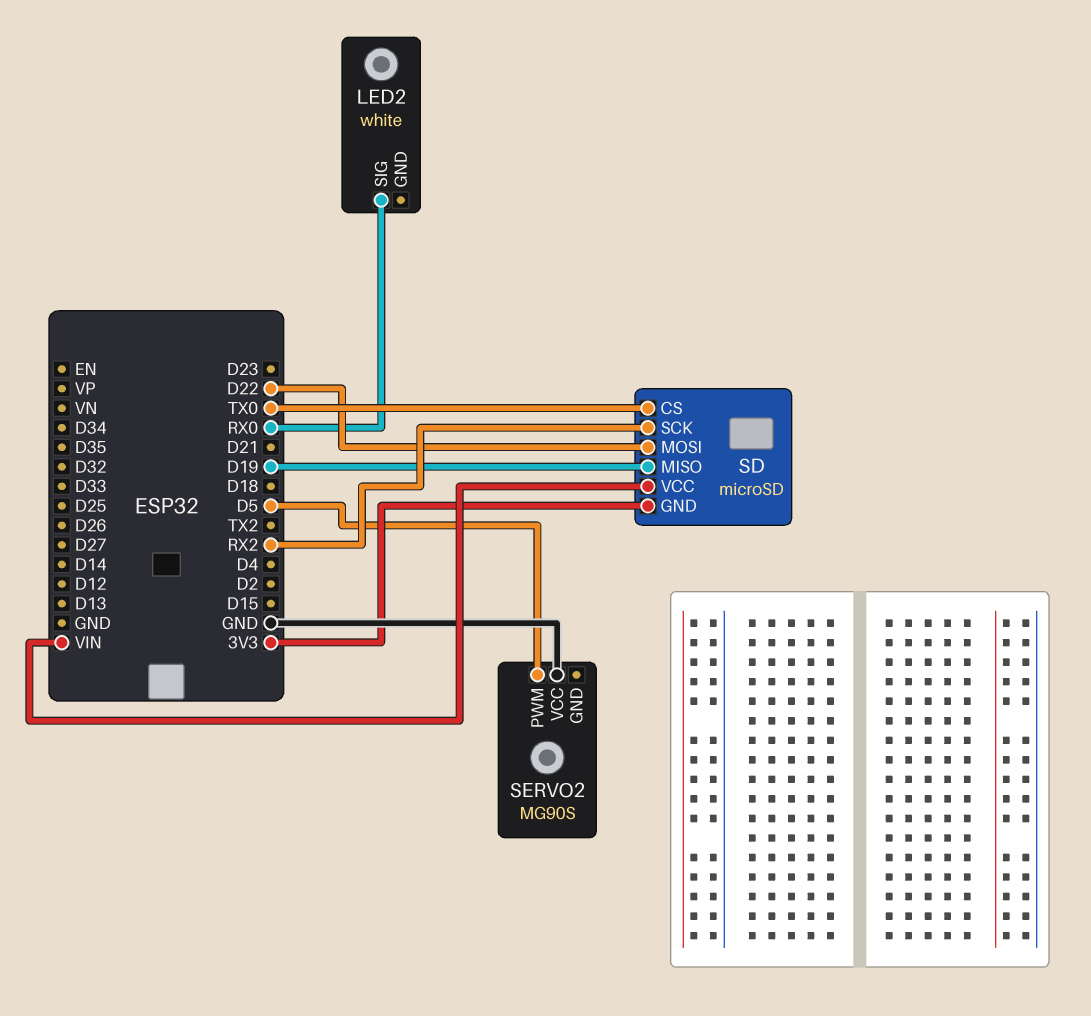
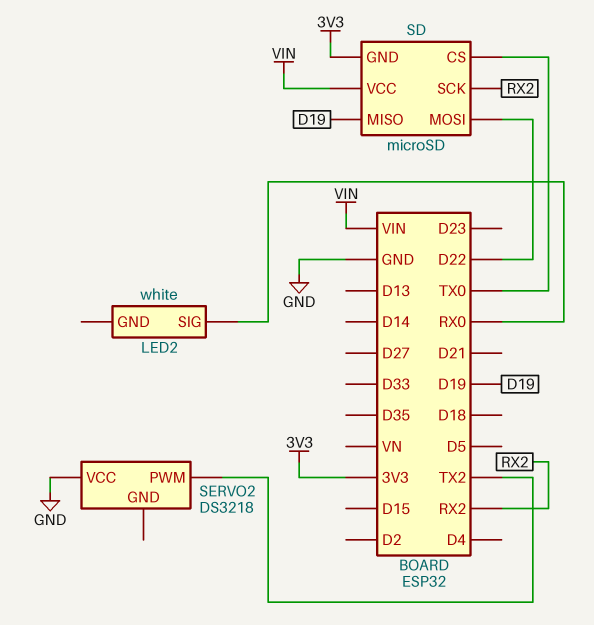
SERVO2: MG90S -> DS3218
SERVO2 pin PWM: D5 -> TX2

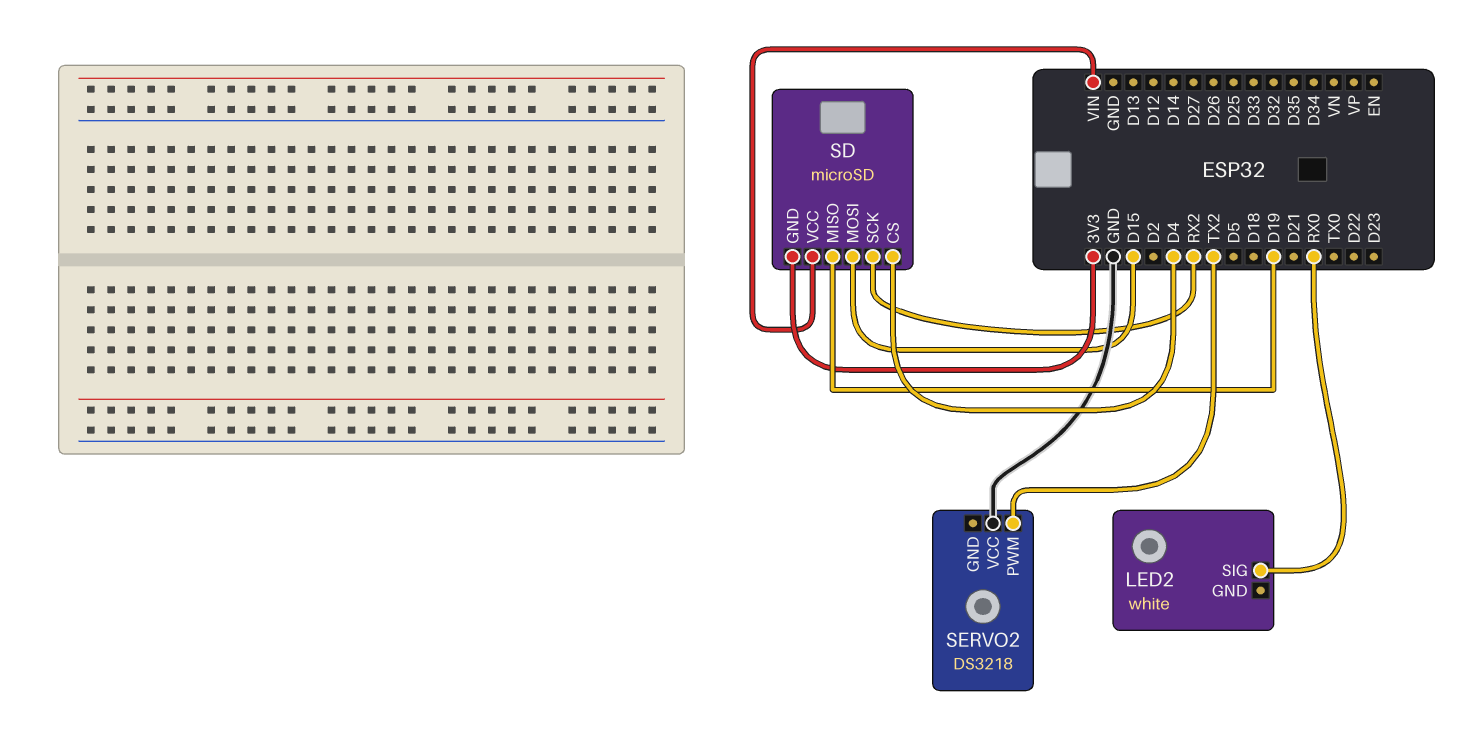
SD pin CS: TX0 -> D4
SD pin MOSI: D22 -> D15

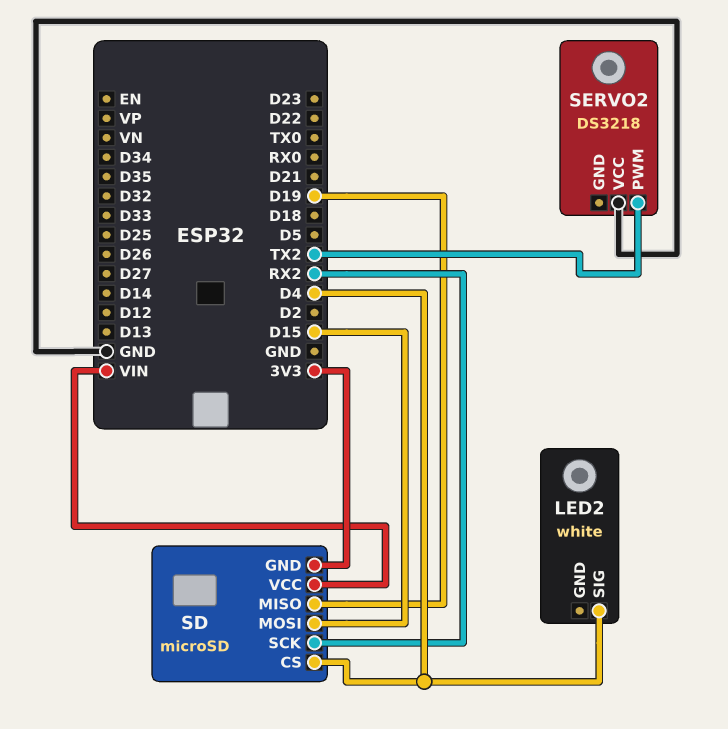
LED2 pin SIG: RX0 -> D4

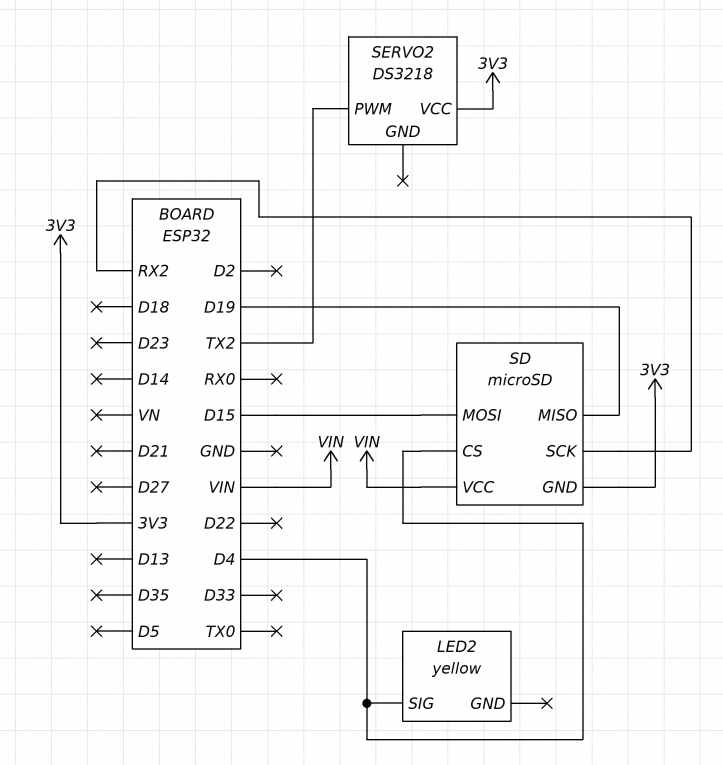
LED2: white -> yellow
SERVO2 pin VCC: GND -> 3V3

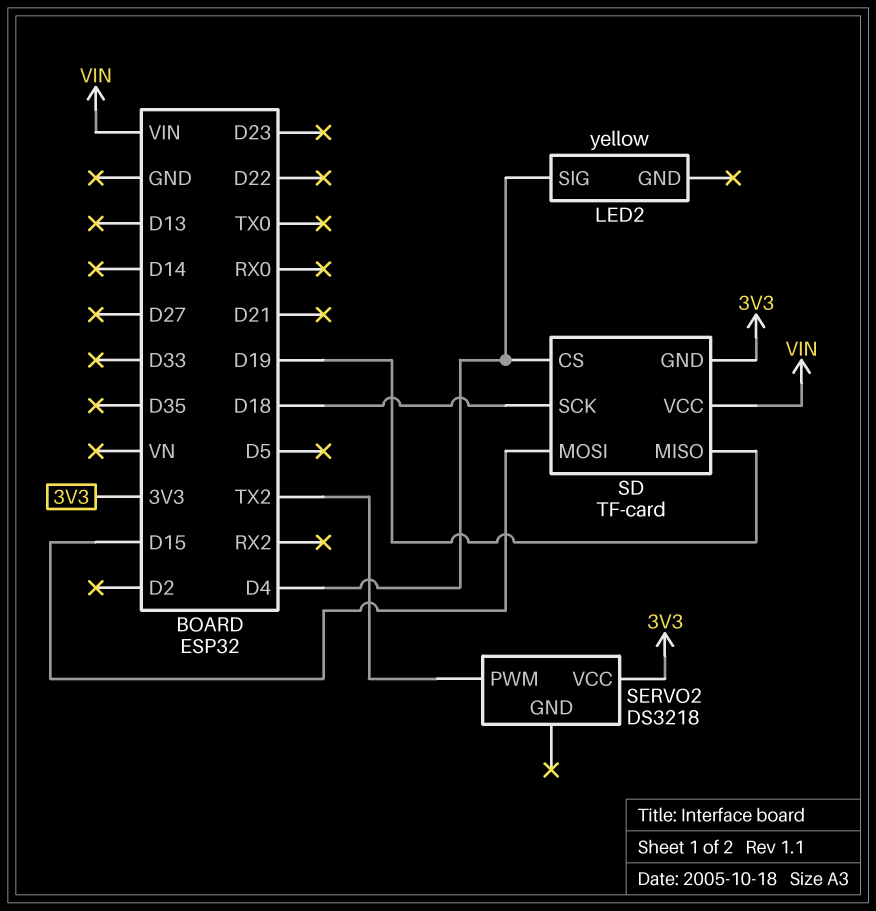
SD: microSD -> TF-card
SD pin SCK: RX2 -> D18

